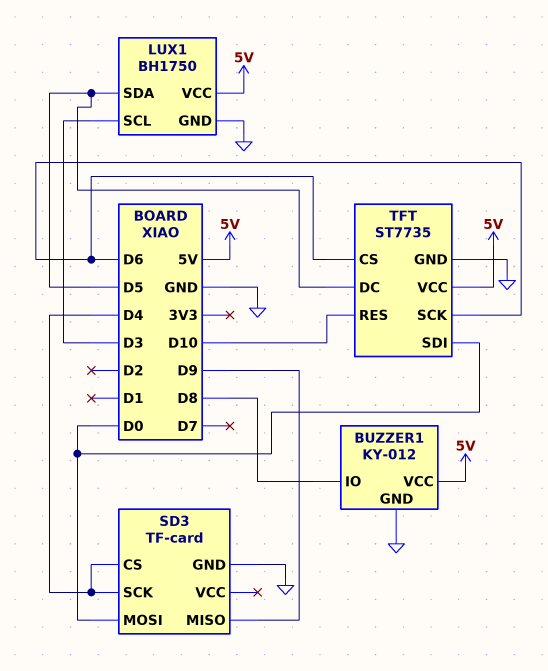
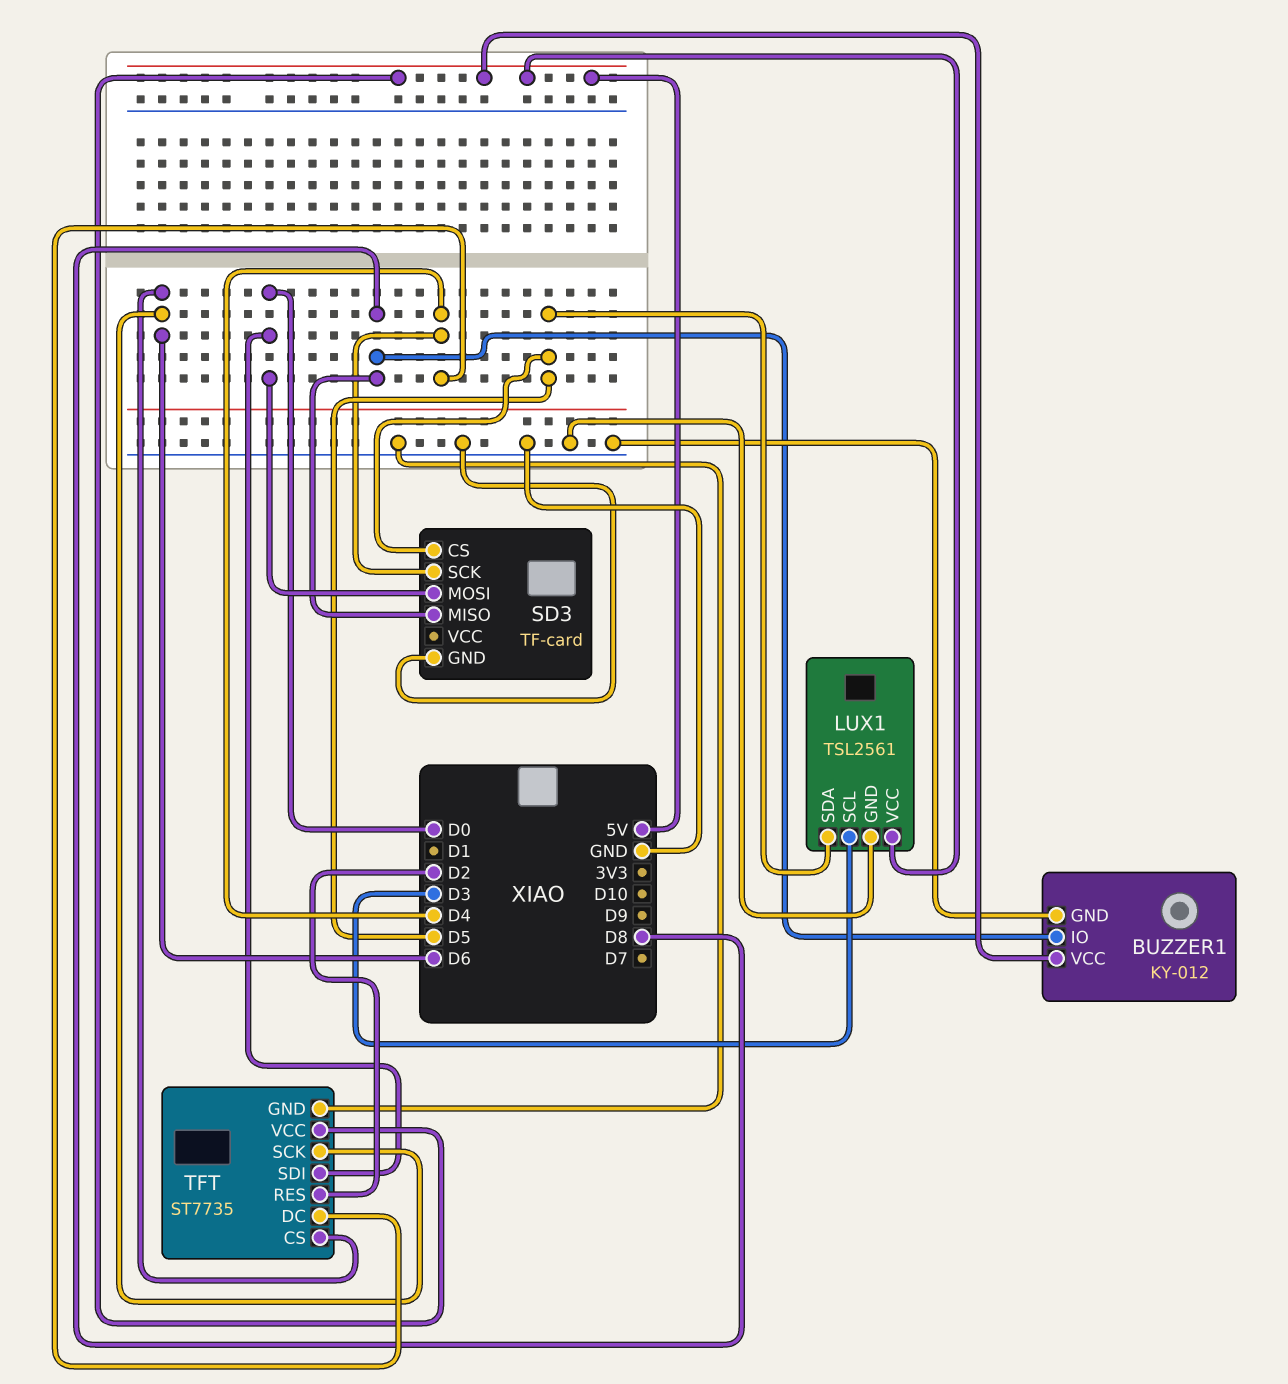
LUX1: BH1750 -> TSL2561
SD3 pin CS: D4 -> D5
SD3 pin MISO: D9 -> D8
TFT pin DC: D5 -> D4
TFT pin RES: D10 -> D2

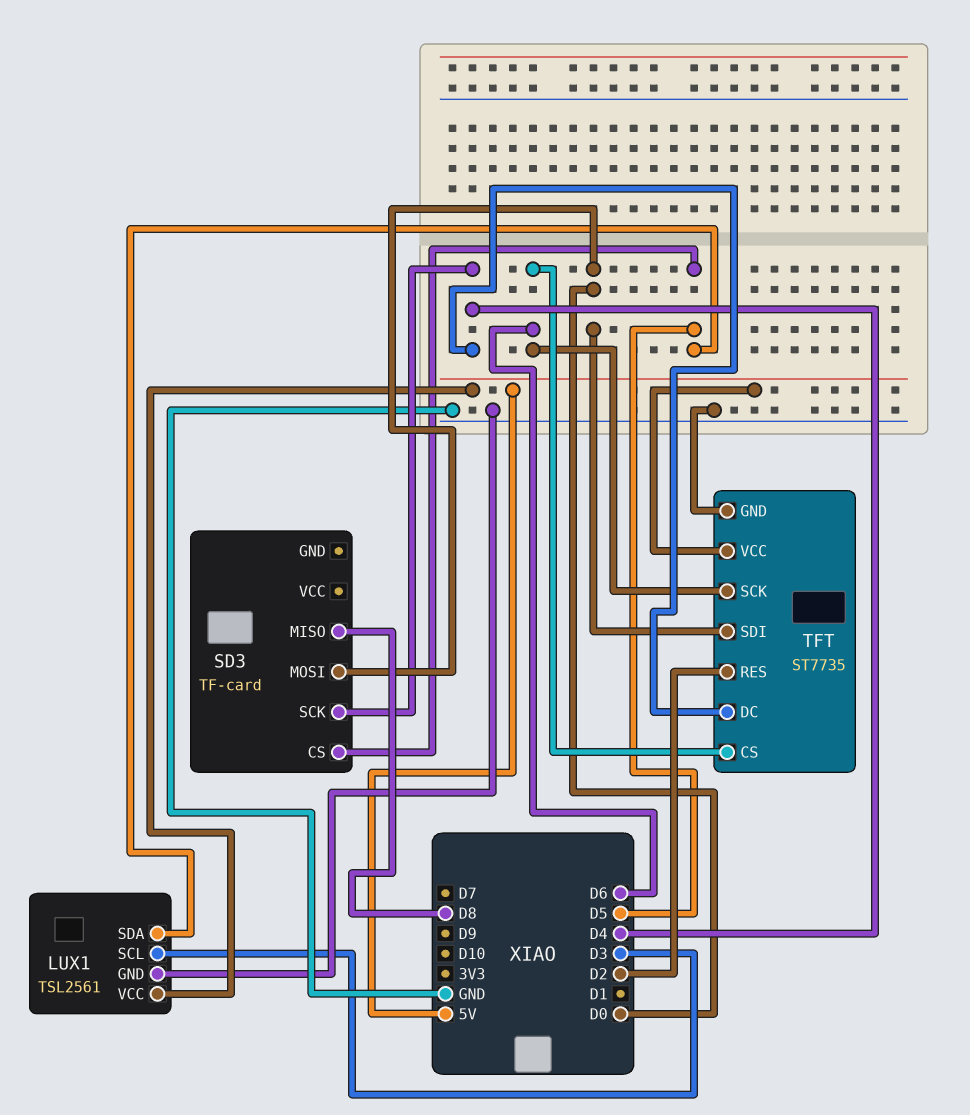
BUZZER1: KY-012 -> none
BUZZER1 pin GND: GND -> none
BUZZER1 pin IO: D8 -> none
BUZZER1 pin VCC: 5V -> none
SD3 pin GND: GND -> none

